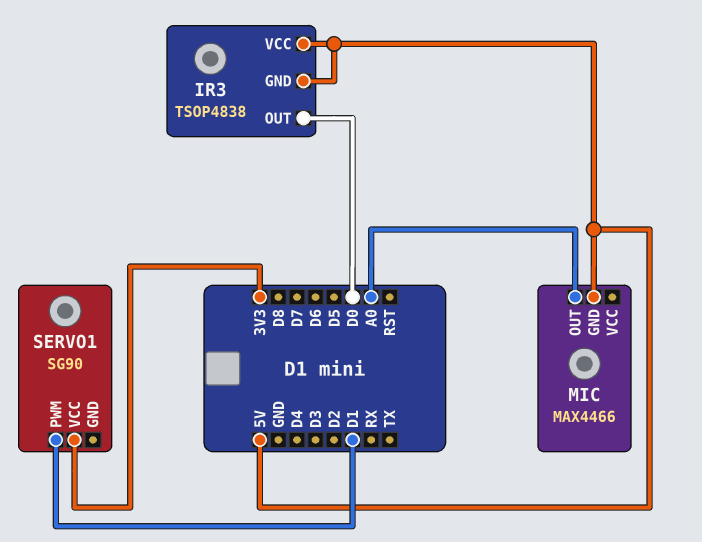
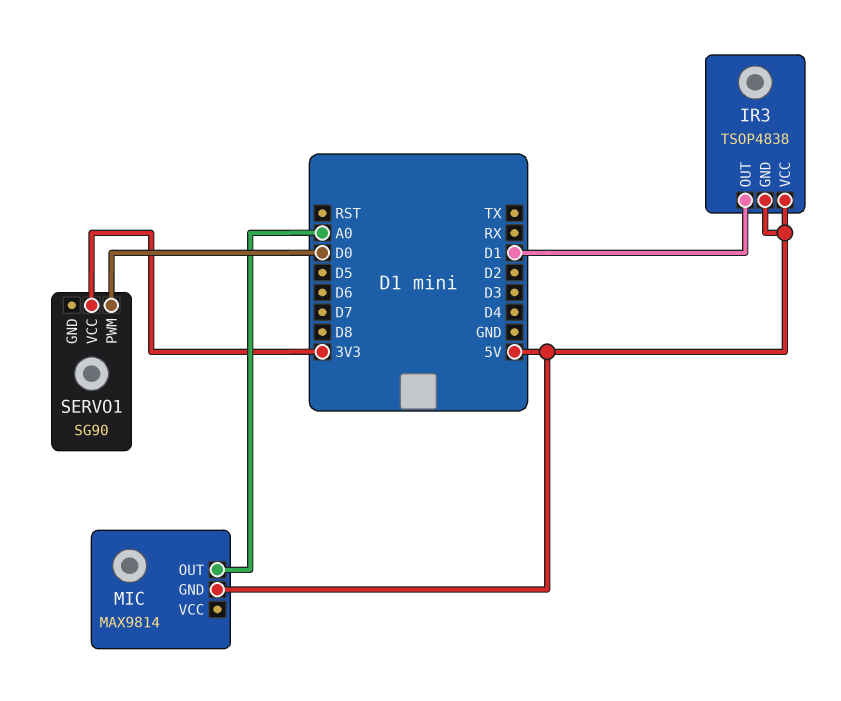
IR3 pin OUT: D0 -> D1
MIC: MAX4466 -> MAX9814
SERVO1 pin PWM: D1 -> D0

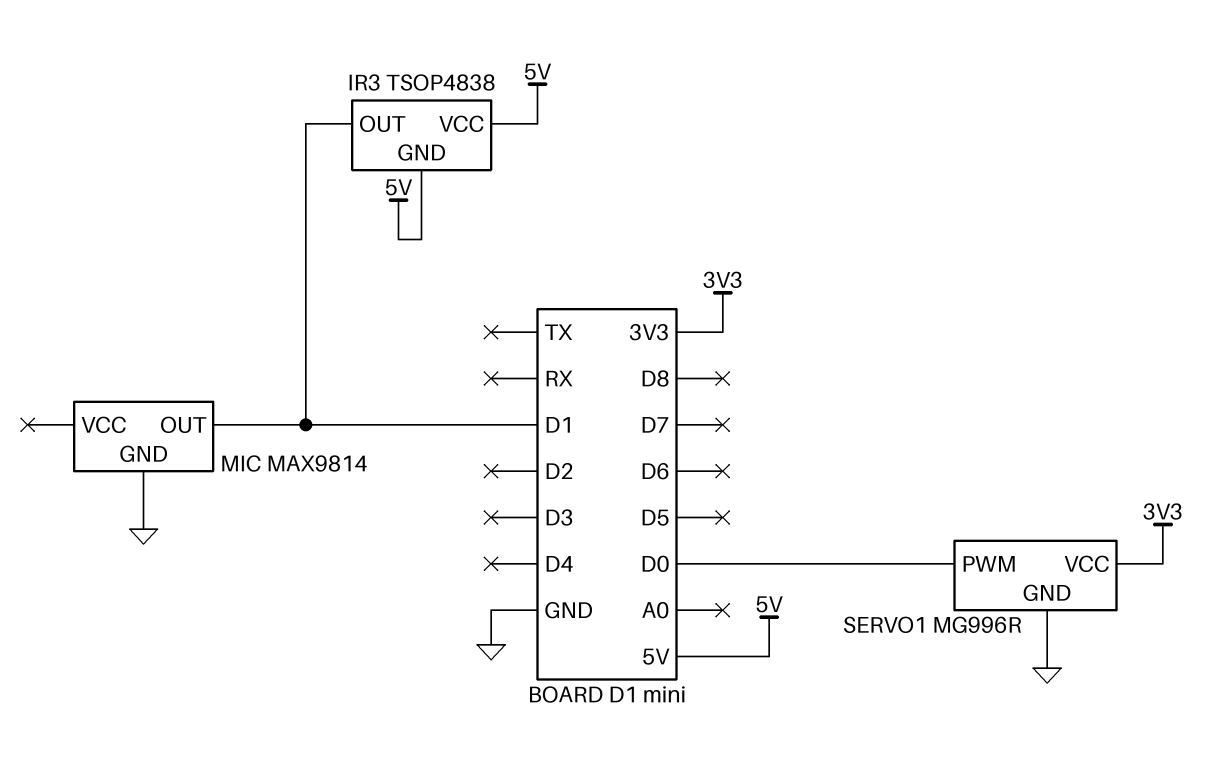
MIC pin GND: 5V -> GND
MIC pin OUT: A0 -> D1
SERVO1: SG90 -> MG996R
SERVO1 pin GND: none -> GND

